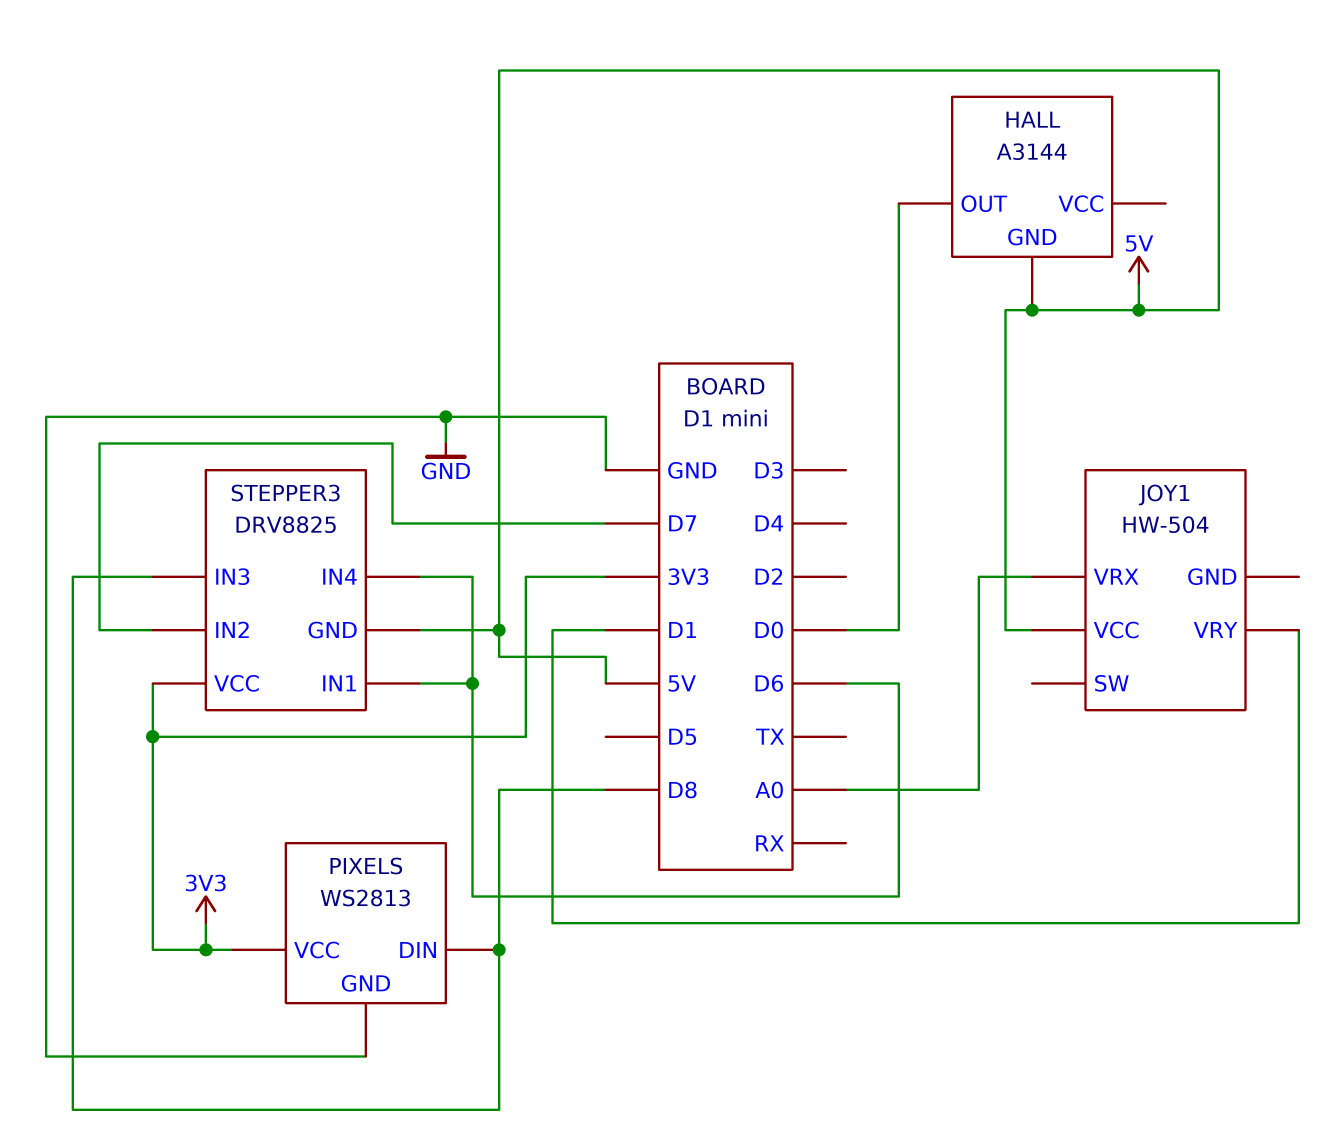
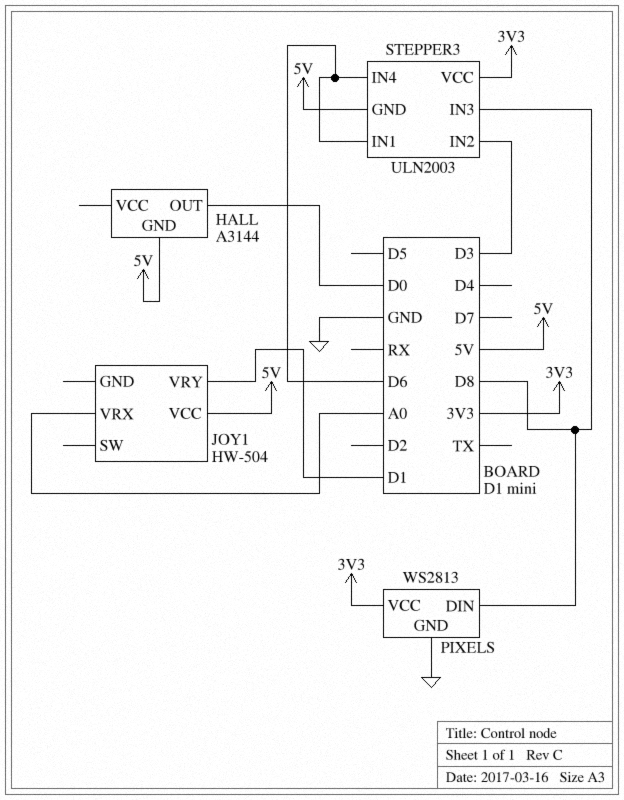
STEPPER3: DRV8825 -> ULN2003
STEPPER3 pin IN2: D7 -> D3

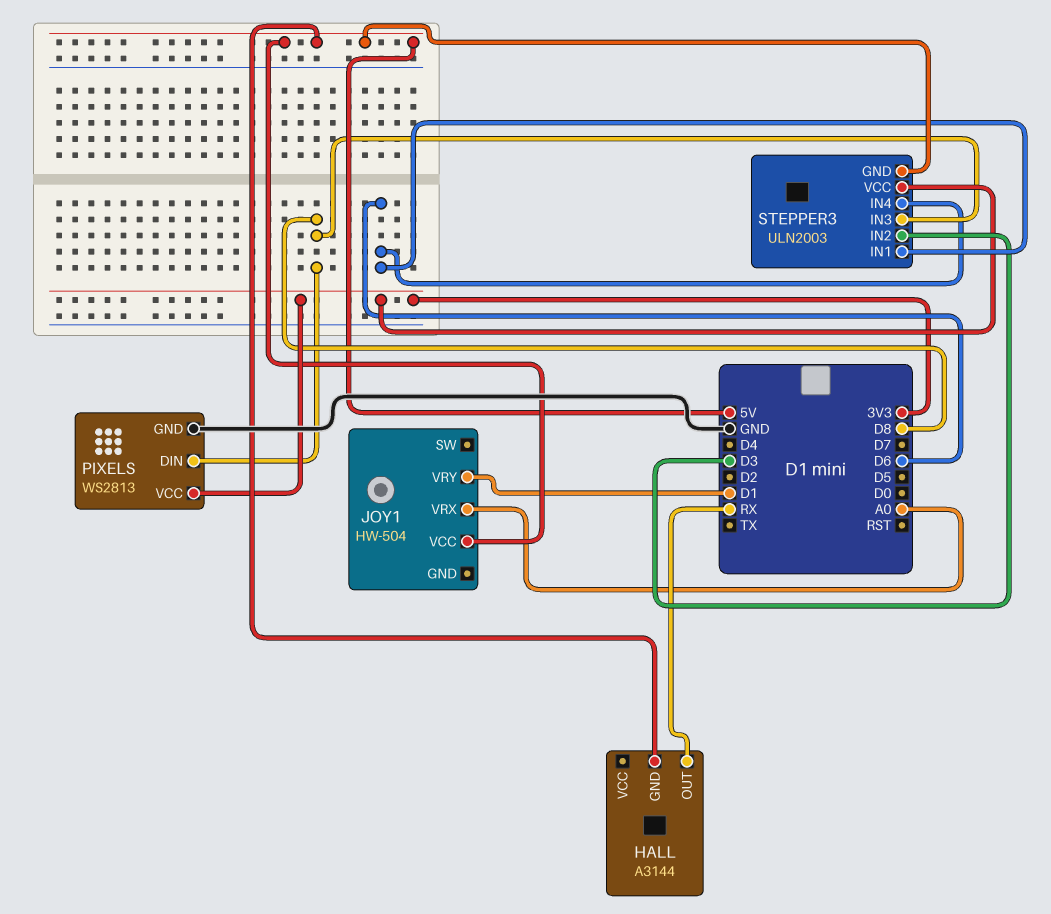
HALL pin OUT: D0 -> RX

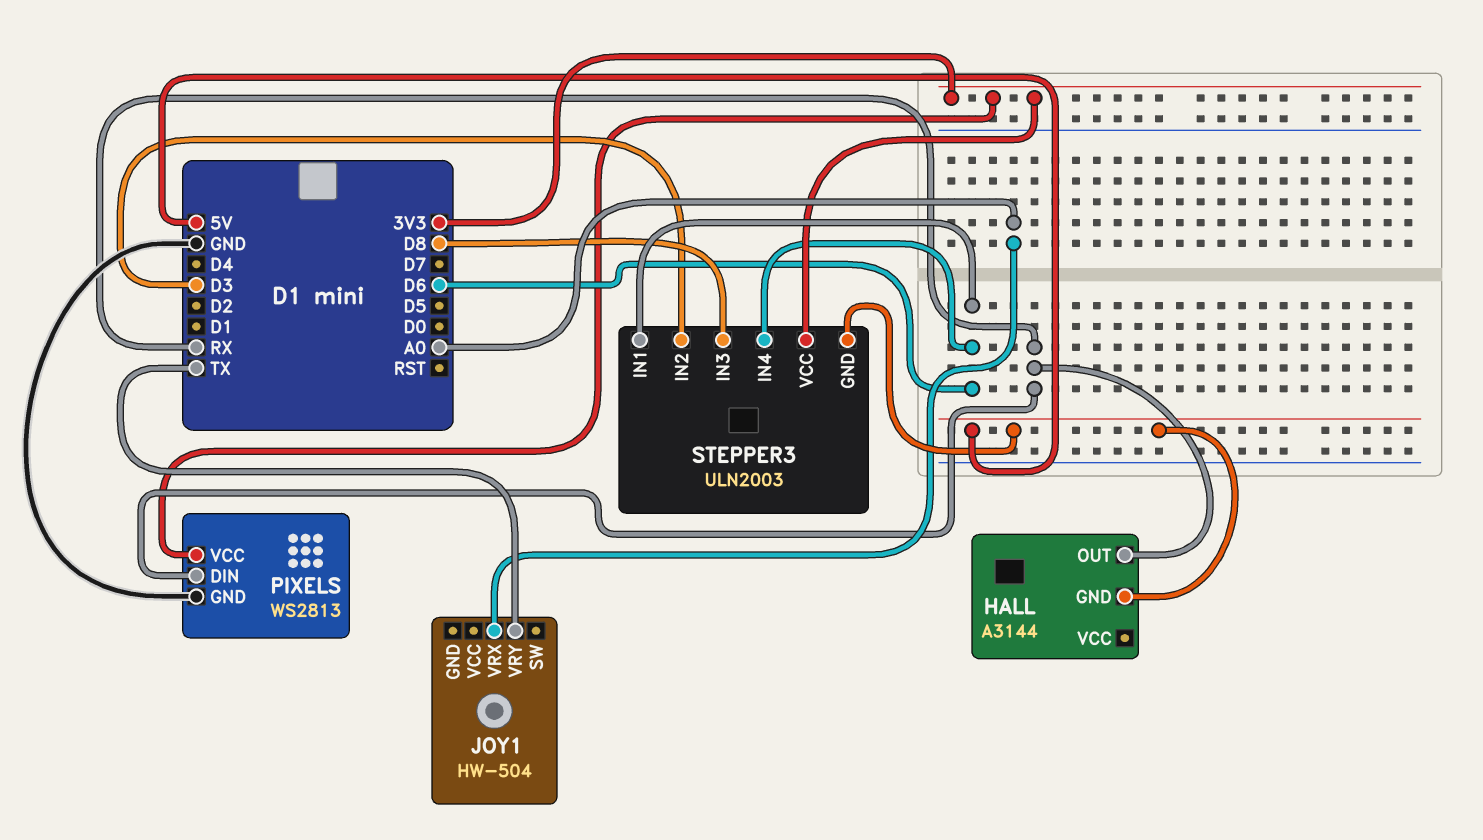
JOY1 pin VCC: 5V -> none
JOY1 pin VRY: D1 -> TX
PIXELS pin DIN: D8 -> RX

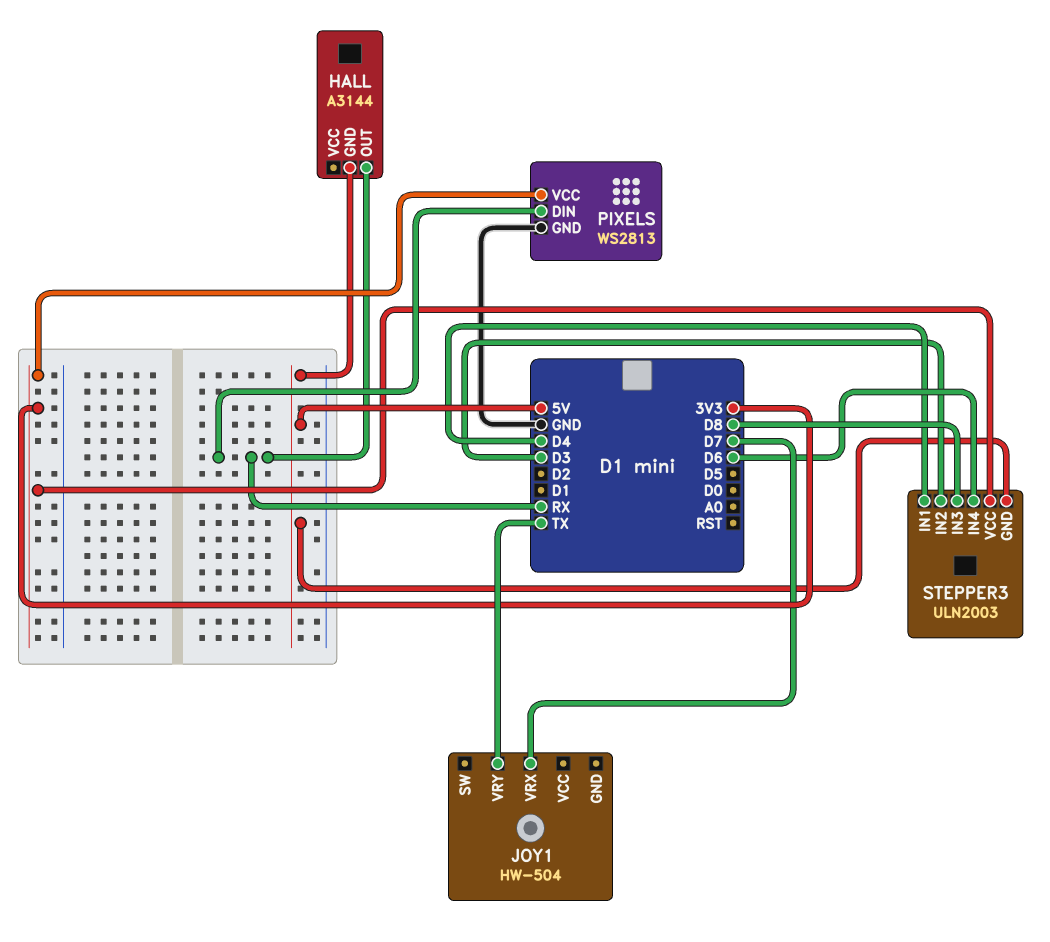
JOY1 pin VRX: A0 -> D7
STEPPER3 pin IN1: D6 -> D4

